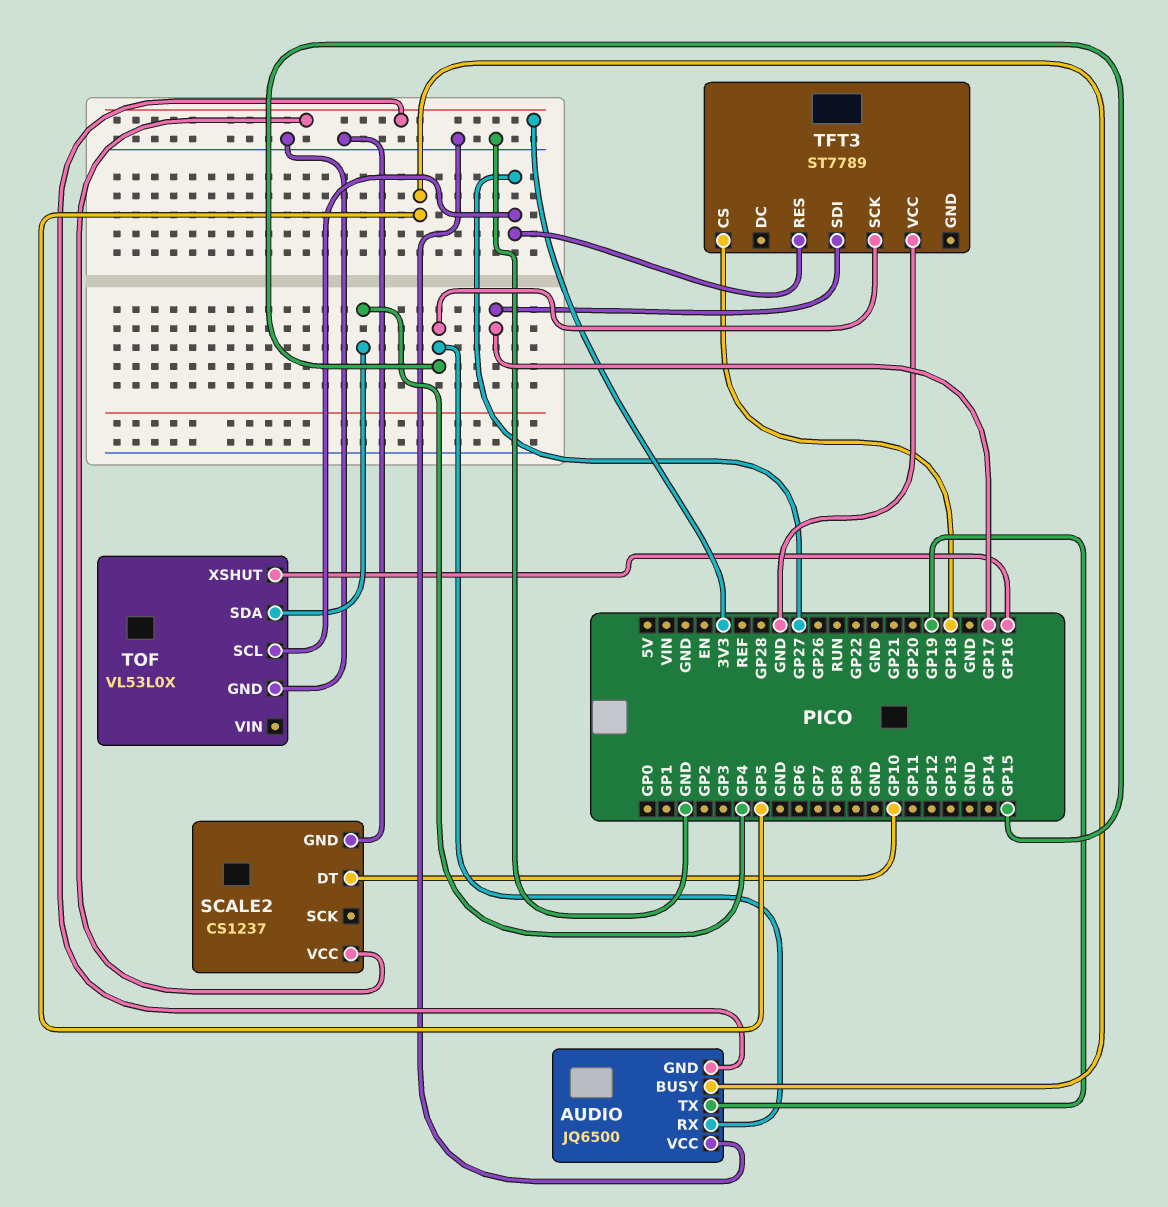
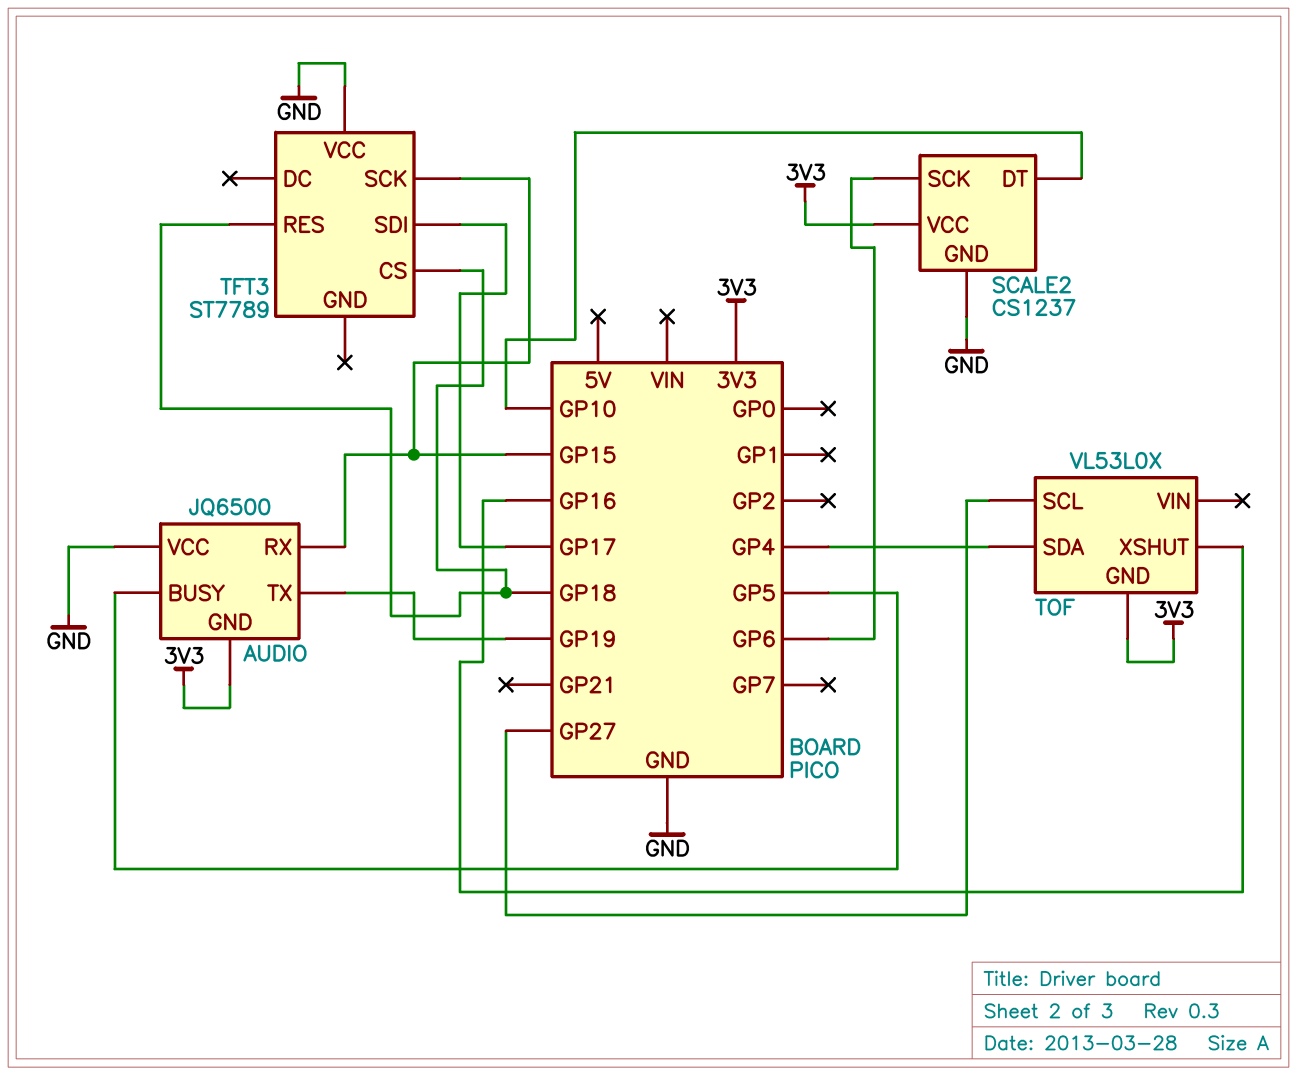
SCALE2 pin SCK: none -> GP6
TFT3 pin RES: GP27 -> GP18
TOF pin GND: GND -> 3V3

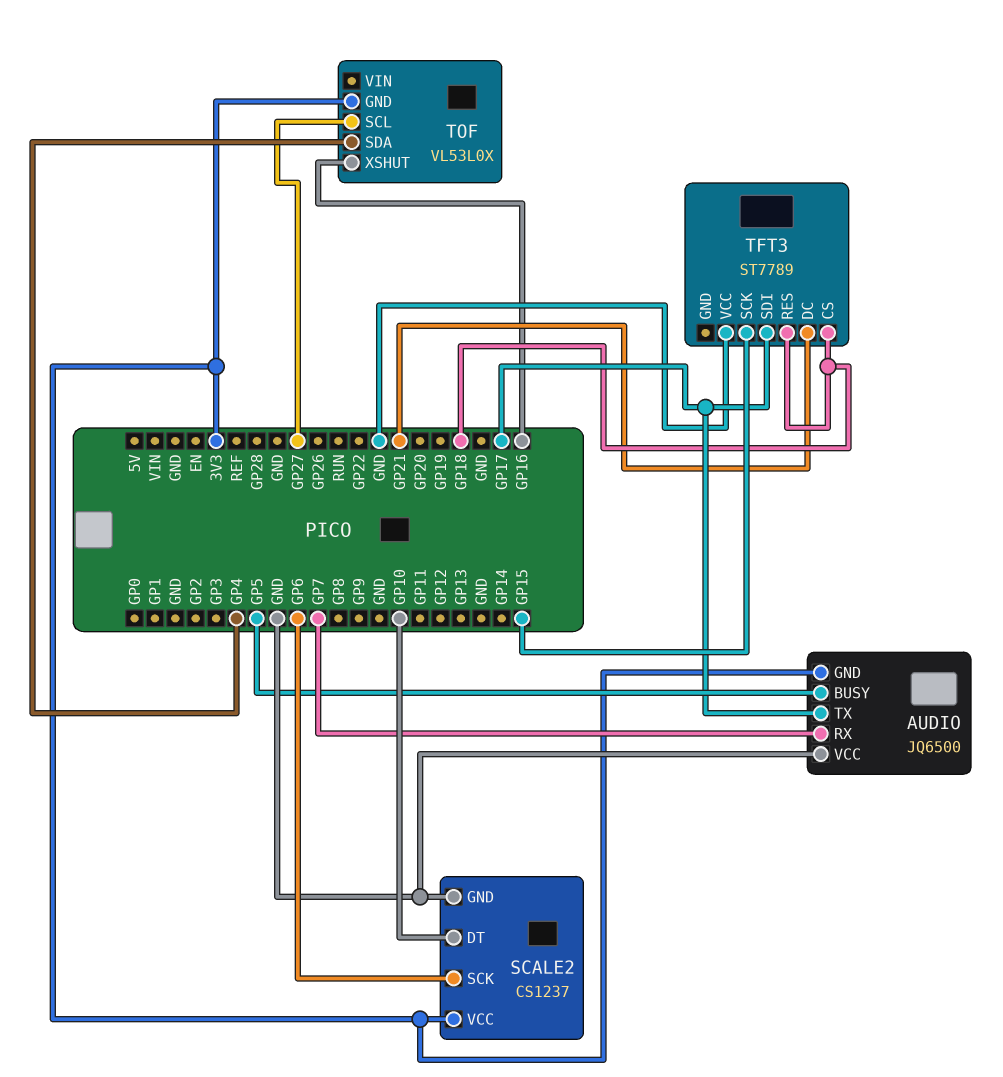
AUDIO pin RX: GP15 -> GP7
AUDIO pin TX: GP19 -> GP17
TFT3 pin DC: none -> GP21

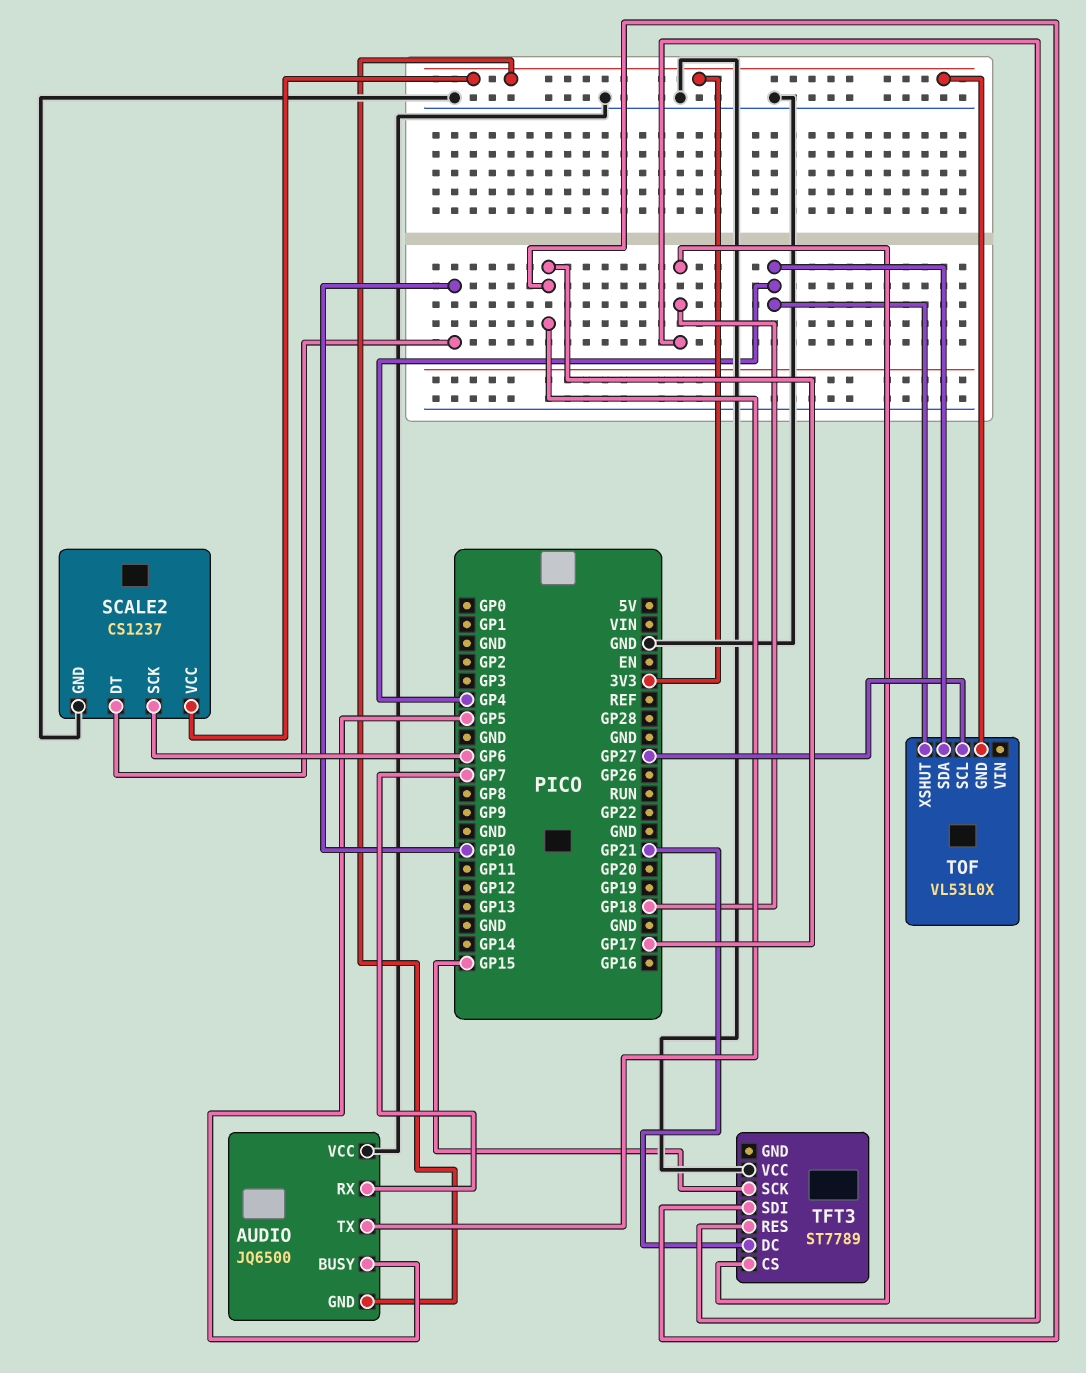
TOF pin XSHUT: GP16 -> GP4

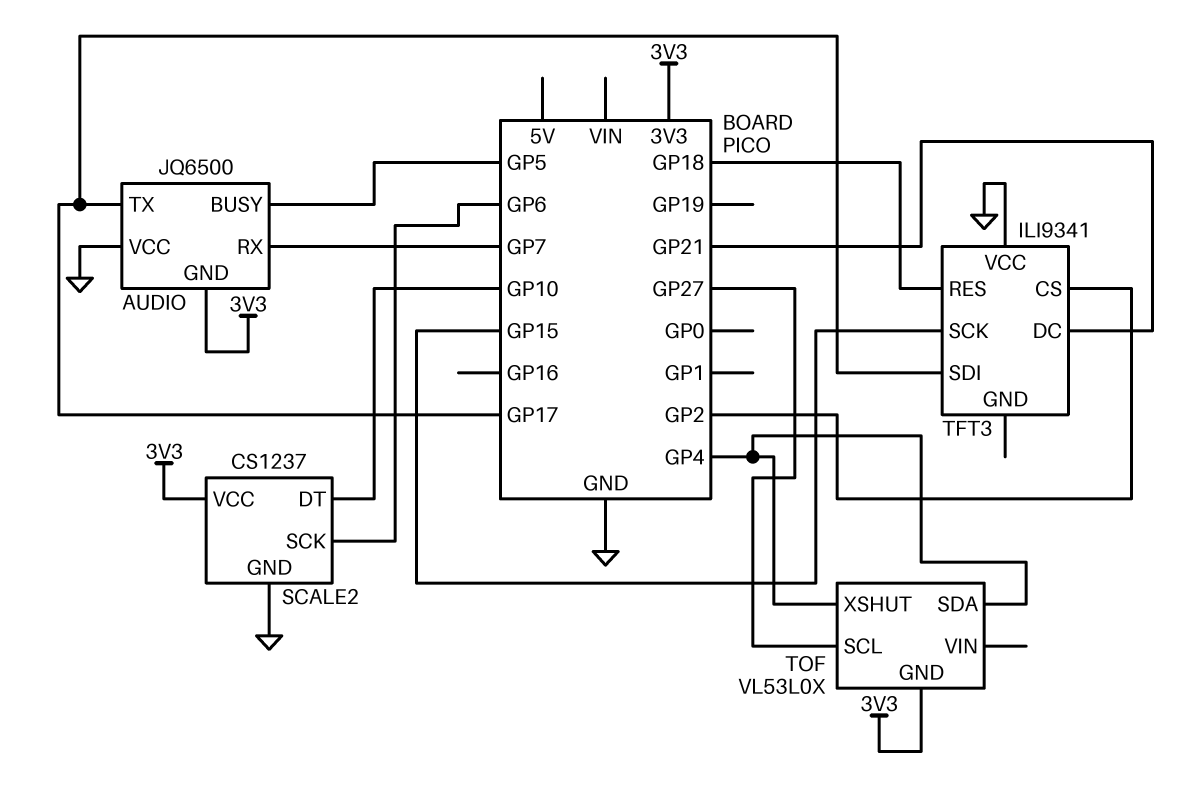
TFT3: ST7789 -> ILI9341
TFT3 pin CS: GP18 -> GP2

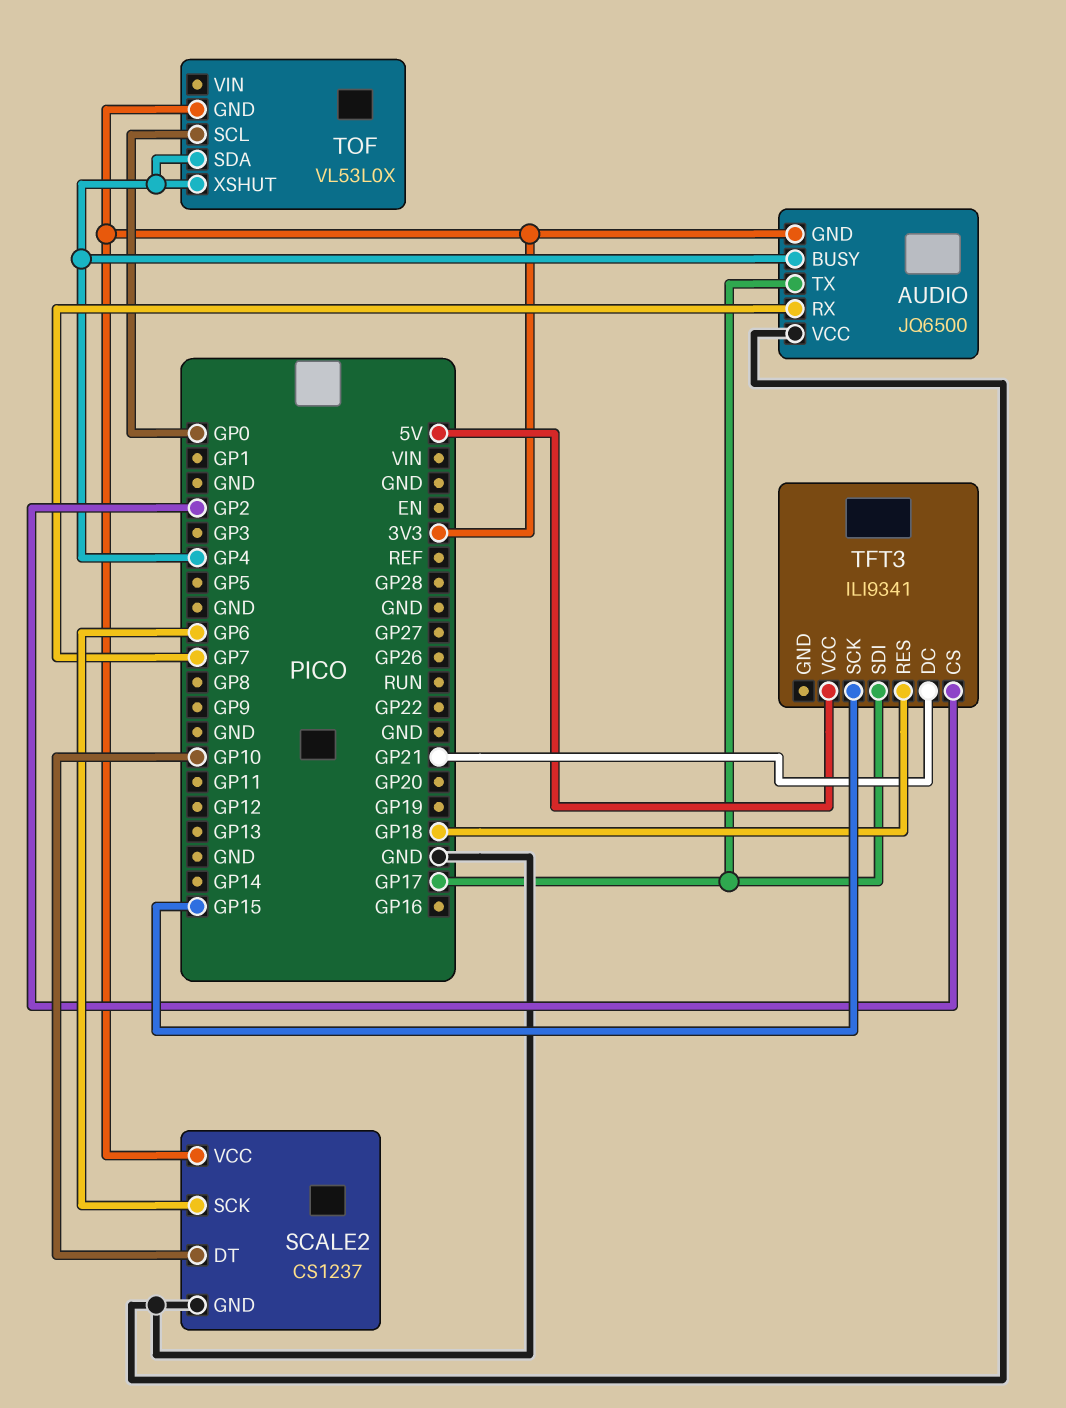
AUDIO pin BUSY: GP5 -> GP4
TFT3 pin VCC: GND -> 5V
TOF pin SCL: GP27 -> GP0

